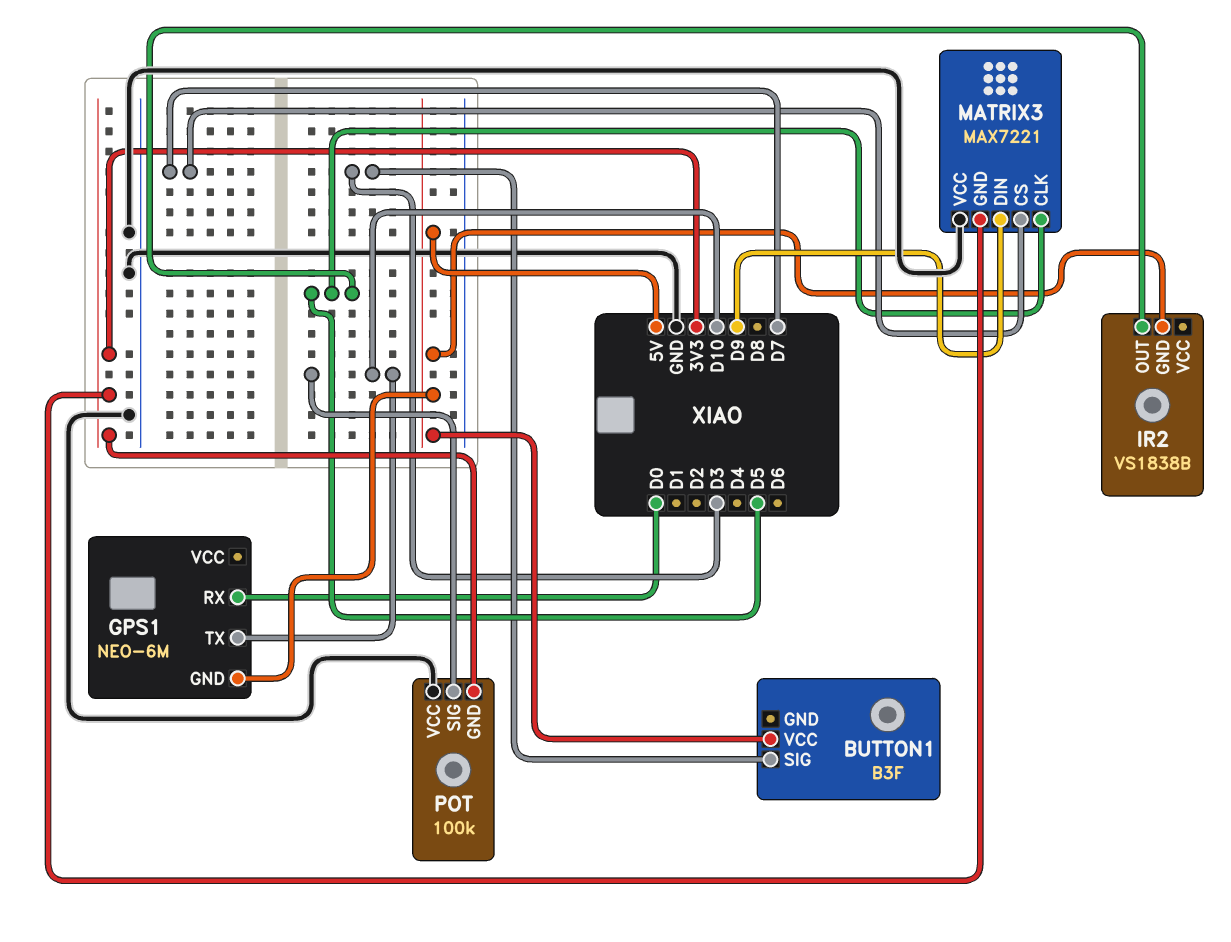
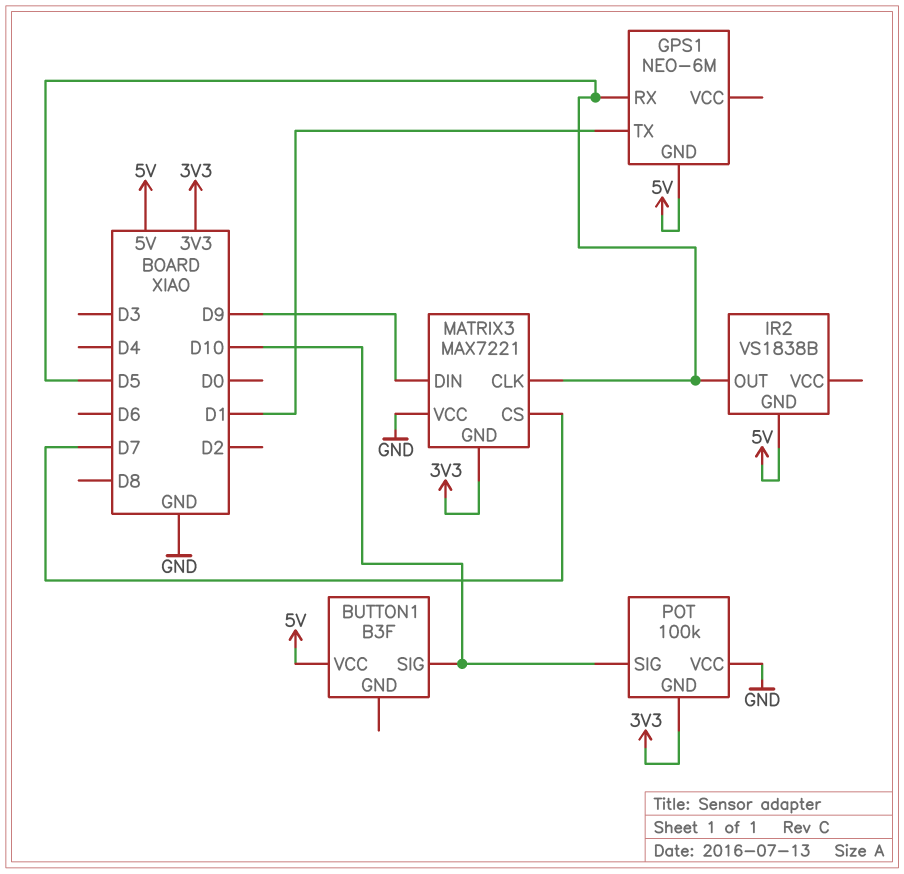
BUTTON1 pin SIG: D3 -> D10
GPS1 pin RX: D0 -> D5
GPS1 pin TX: D10 -> D1

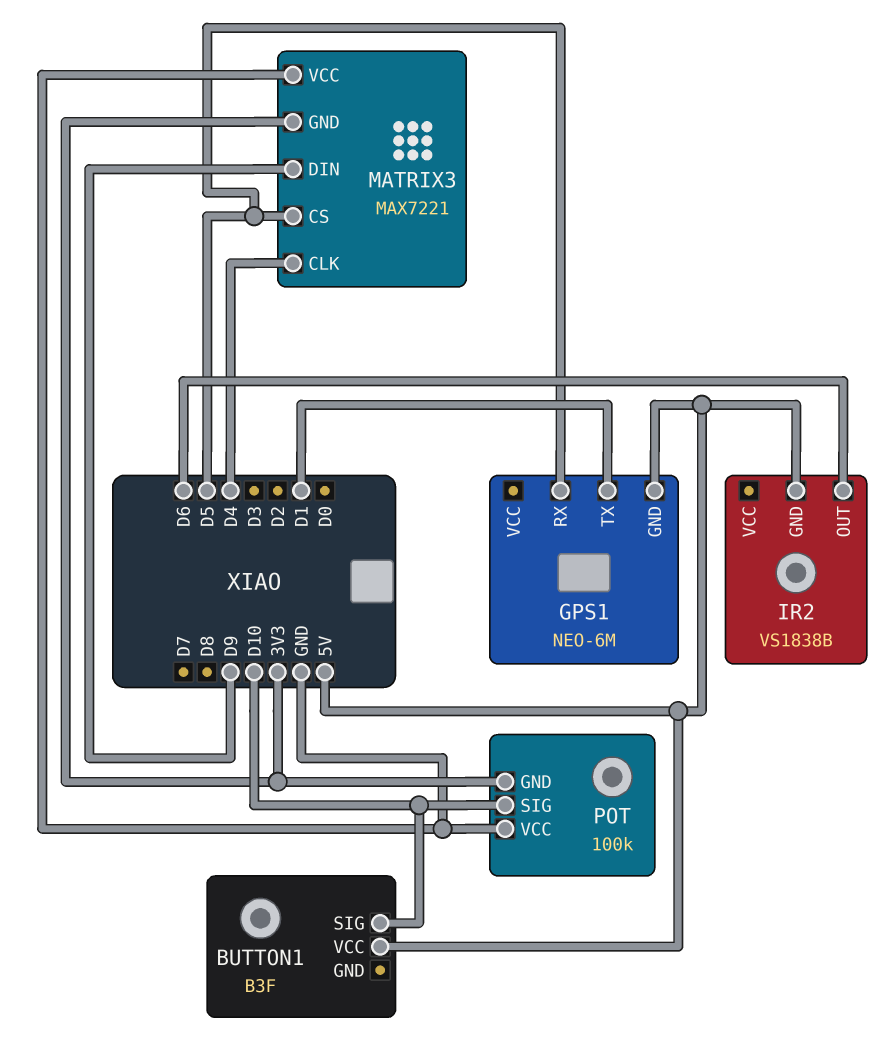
IR2 pin OUT: D5 -> D6
MATRIX3 pin CLK: D5 -> D4
MATRIX3 pin CS: D7 -> D5

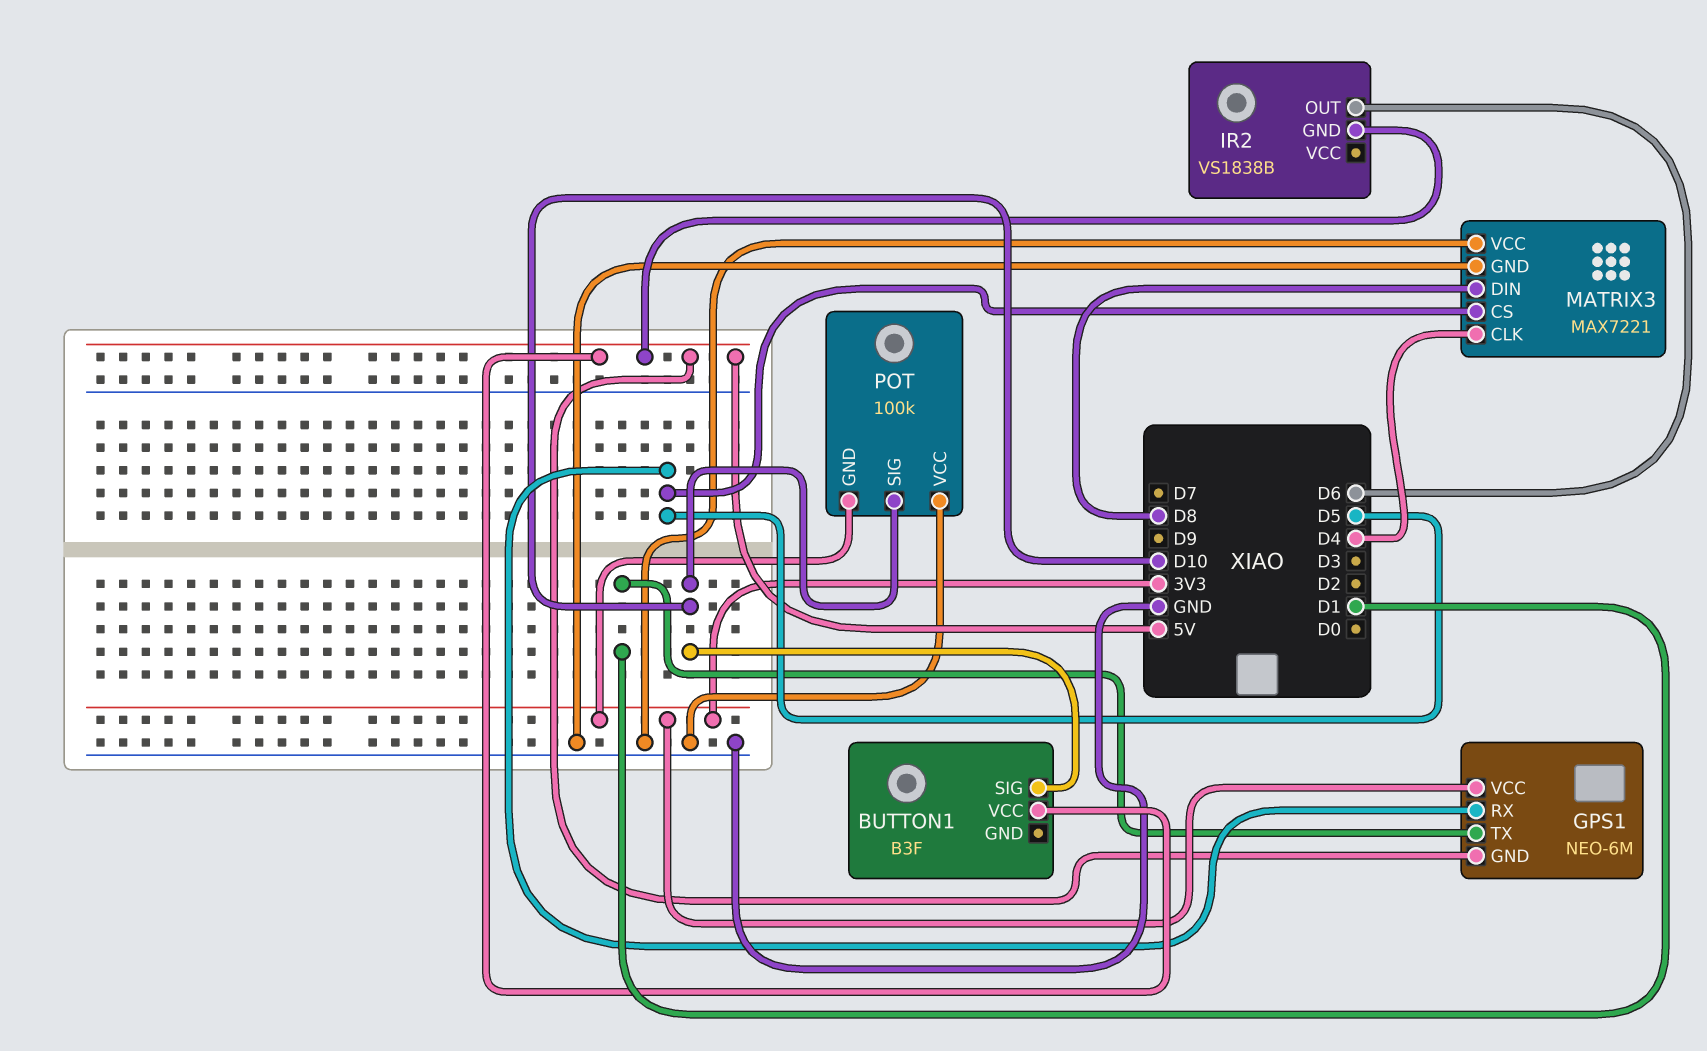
GPS1 pin VCC: none -> 3V3
MATRIX3 pin DIN: D9 -> D8
MATRIX3 pin GND: 3V3 -> GND

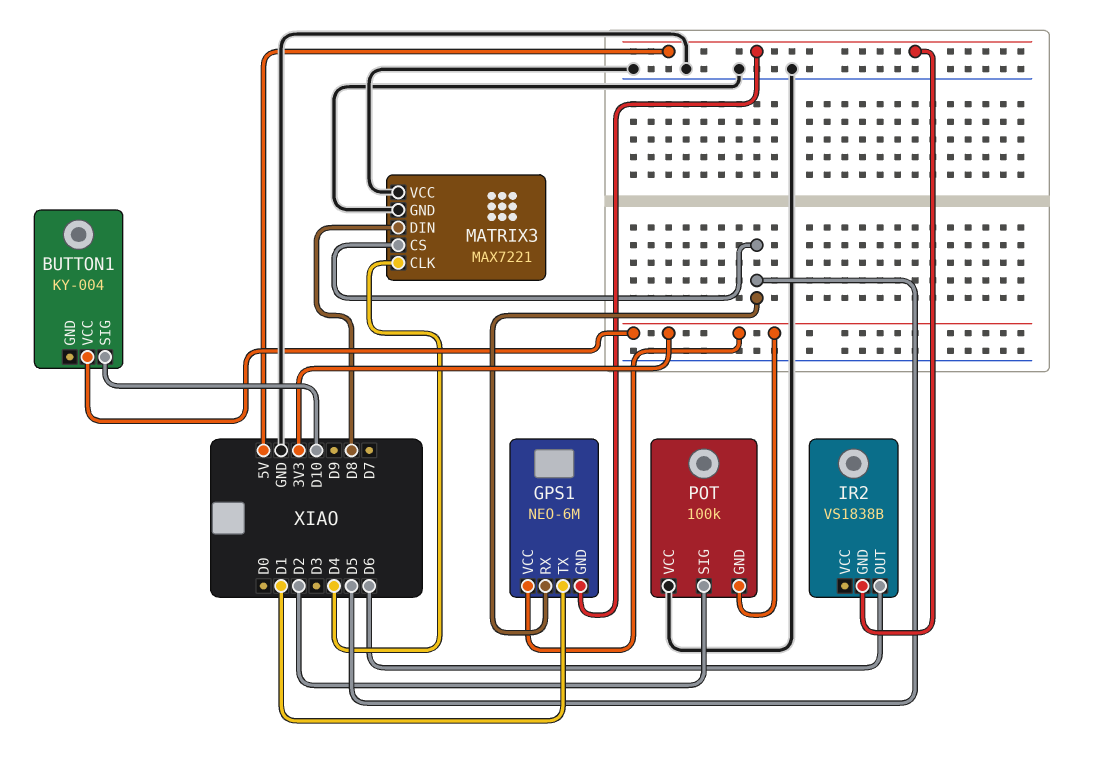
BUTTON1: B3F -> KY-004
BUTTON1 pin VCC: 5V -> 3V3
POT pin SIG: D10 -> D2

